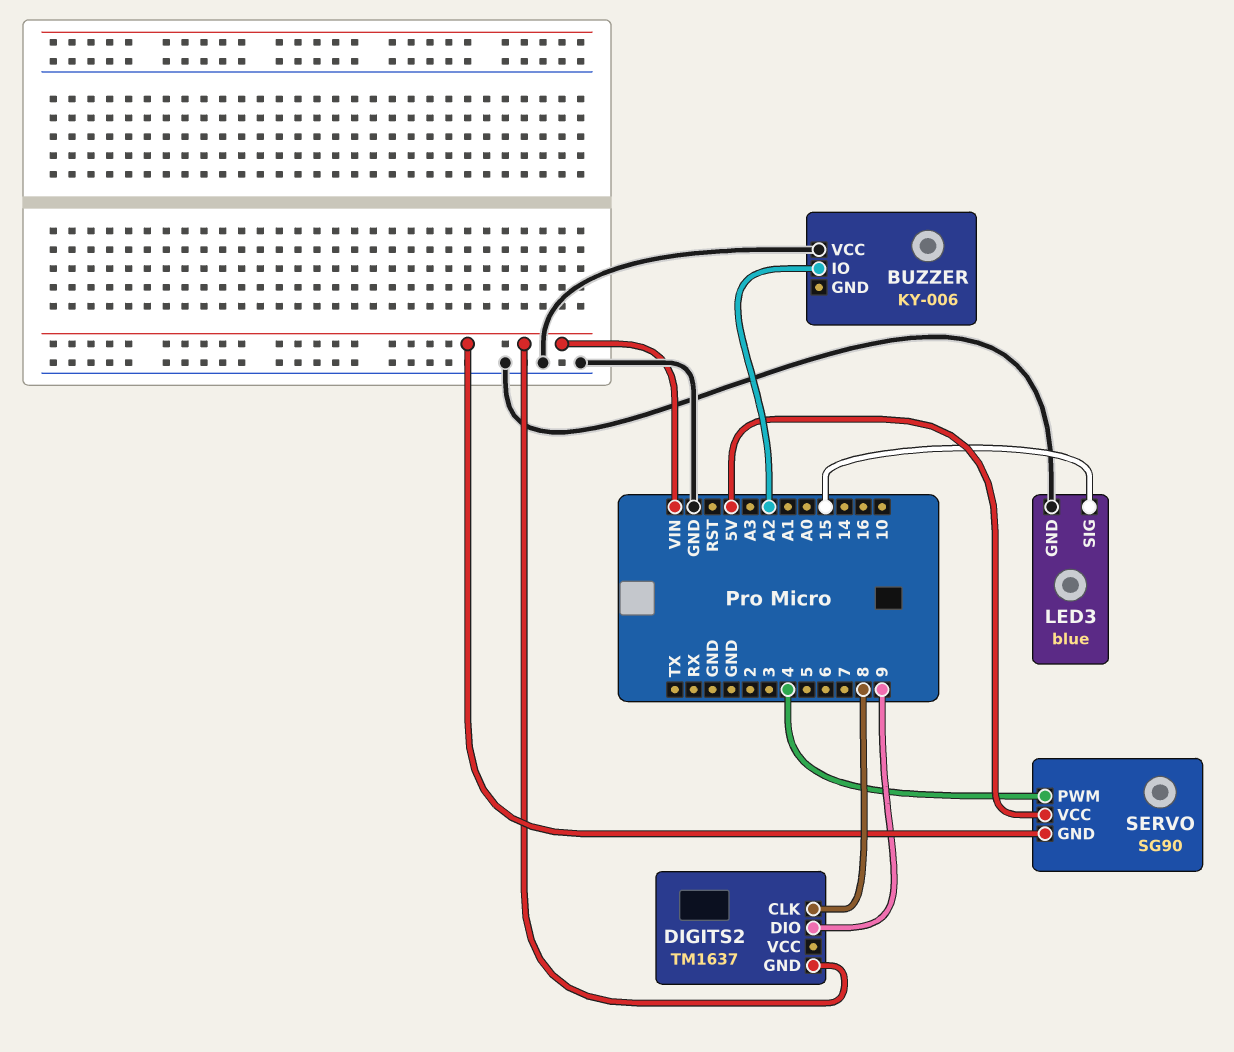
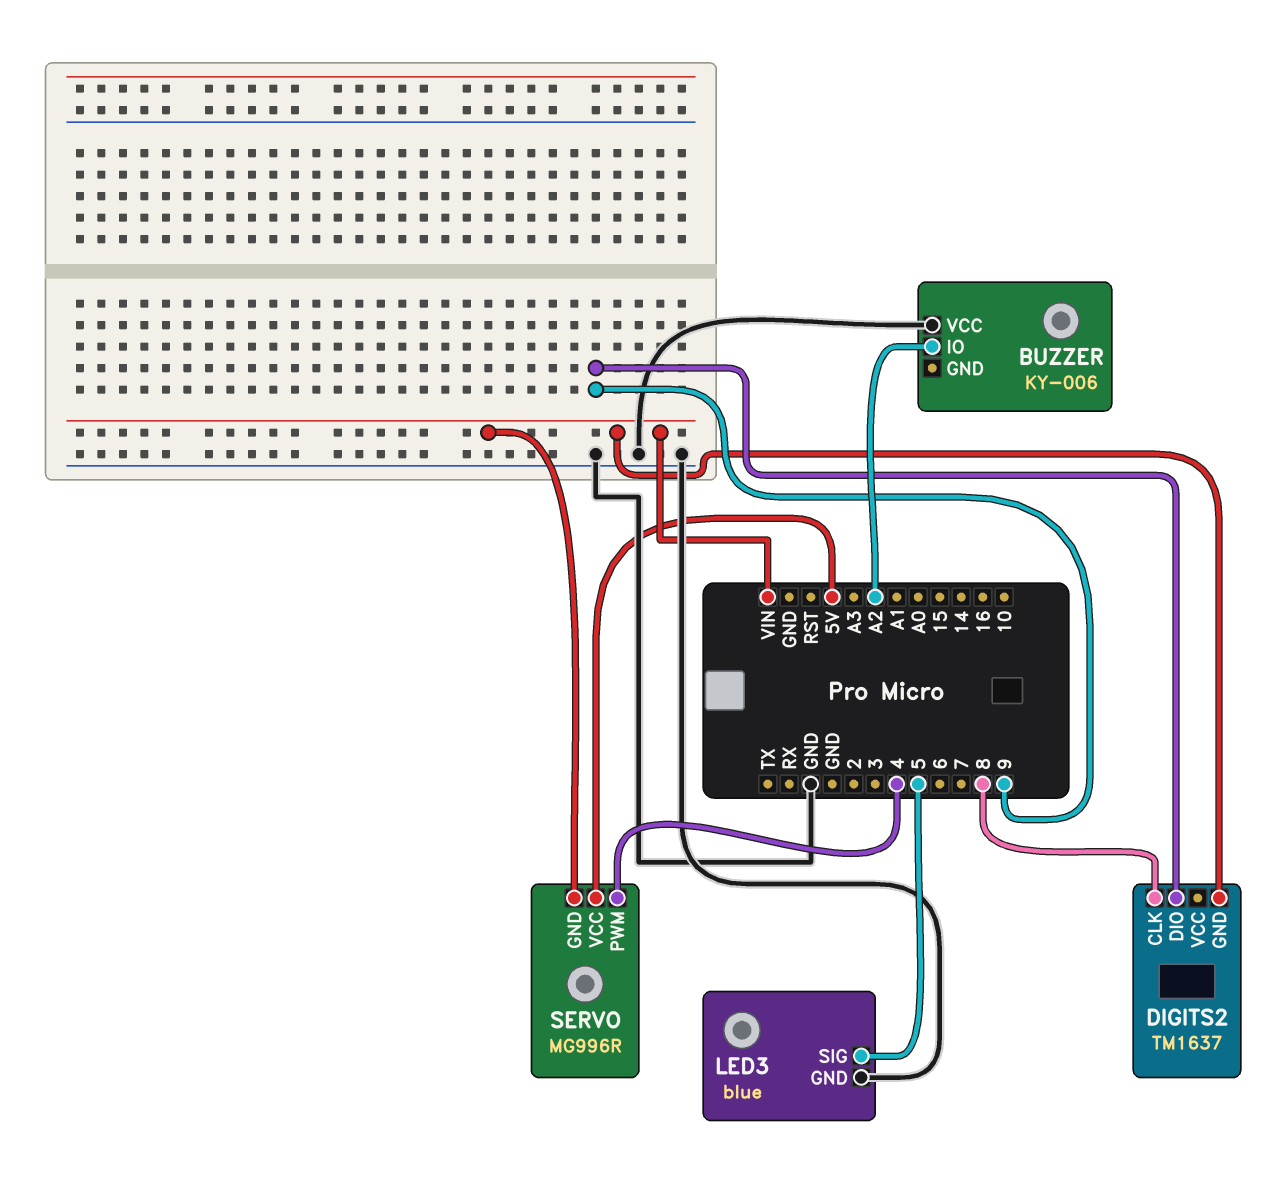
LED3 pin SIG: 15 -> 5
SERVO: SG90 -> MG996R

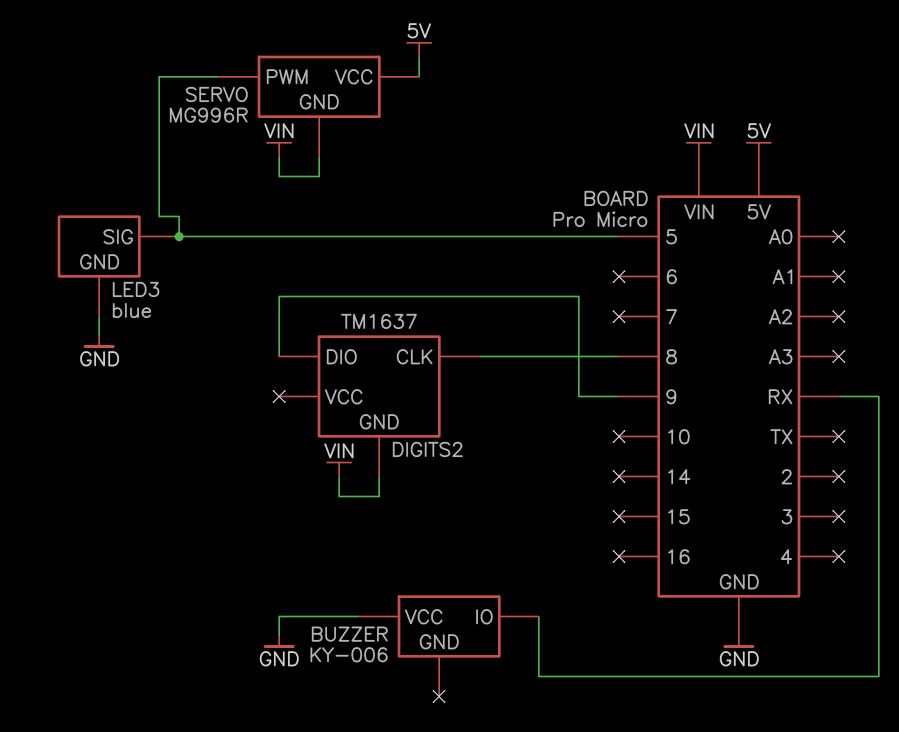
BUZZER pin IO: A2 -> RX
SERVO pin PWM: 4 -> 5

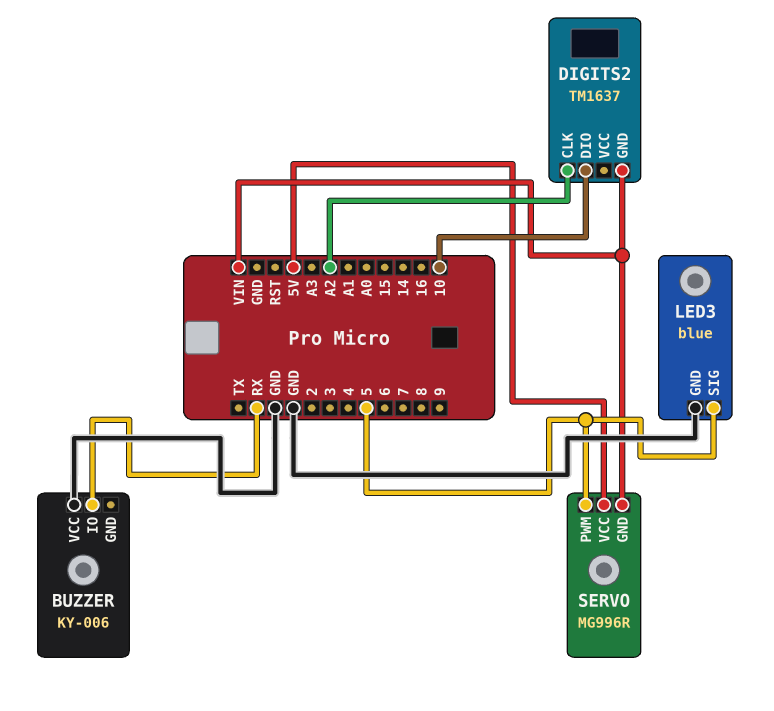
DIGITS2 pin CLK: 8 -> A2
DIGITS2 pin DIO: 9 -> 10

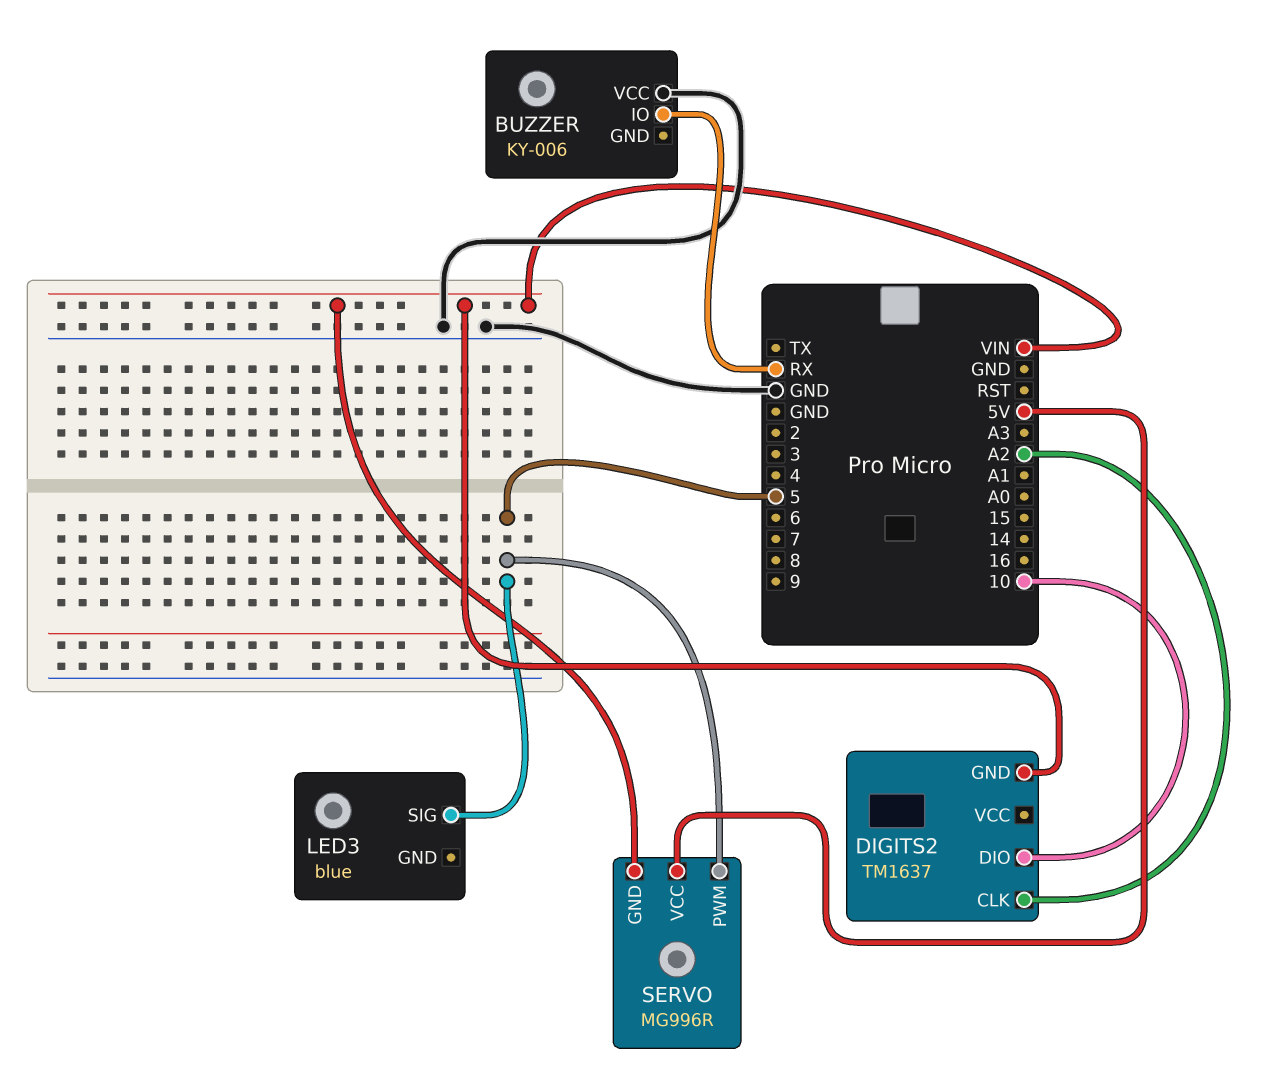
LED3 pin GND: GND -> none

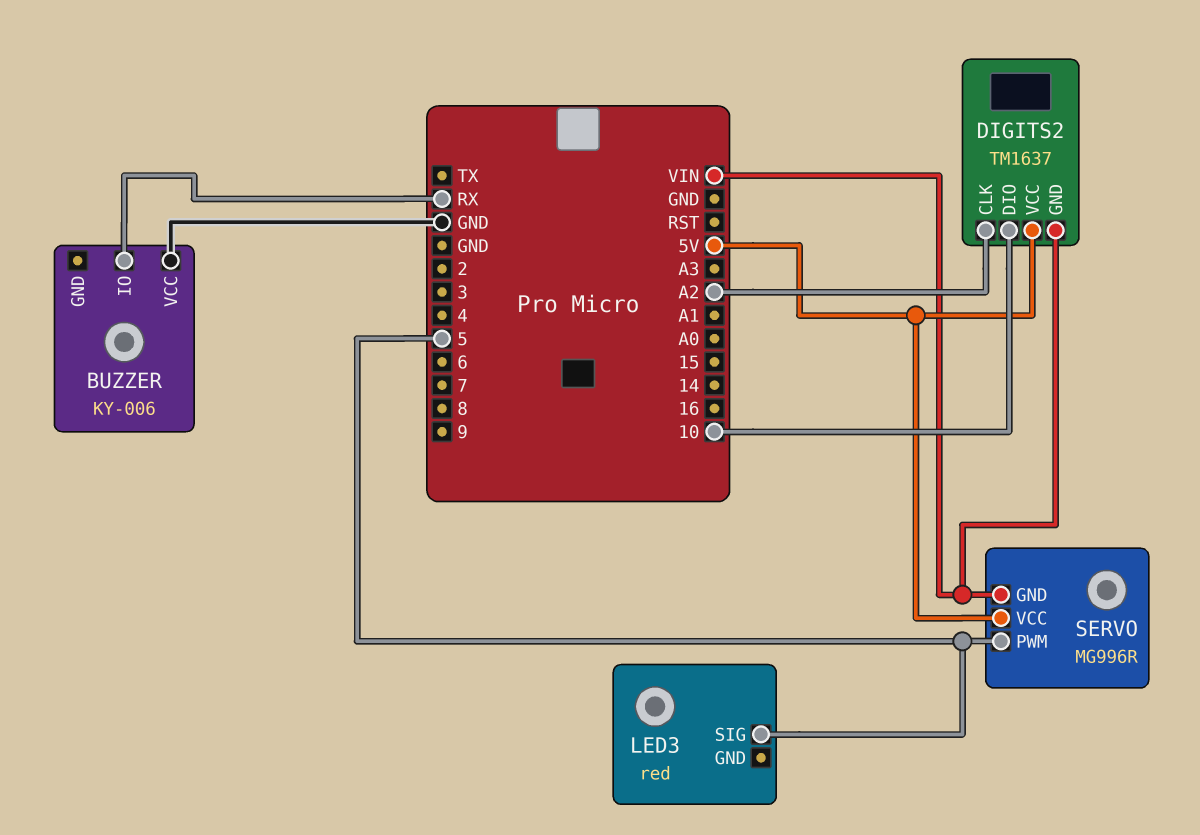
DIGITS2 pin VCC: none -> 5V
LED3: blue -> red

